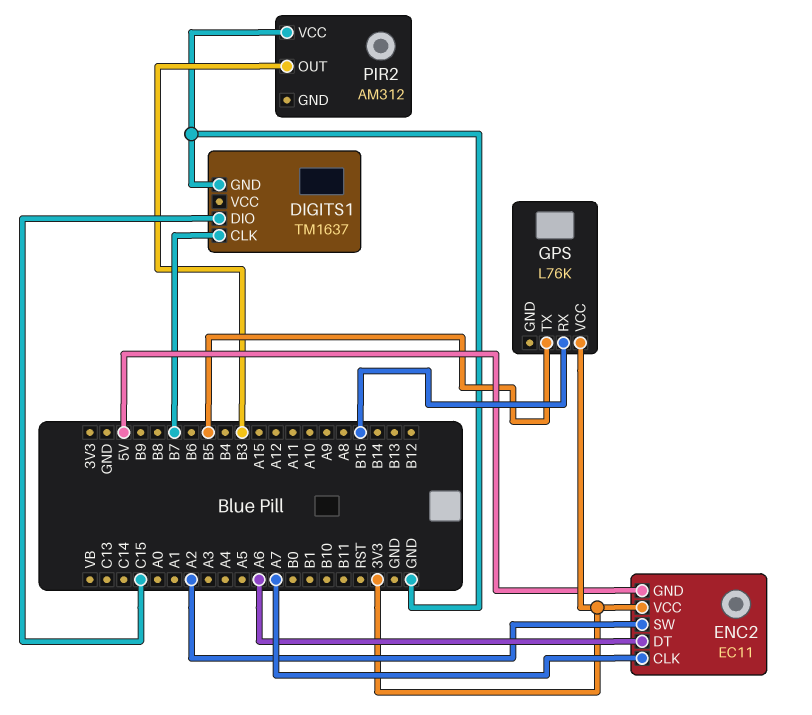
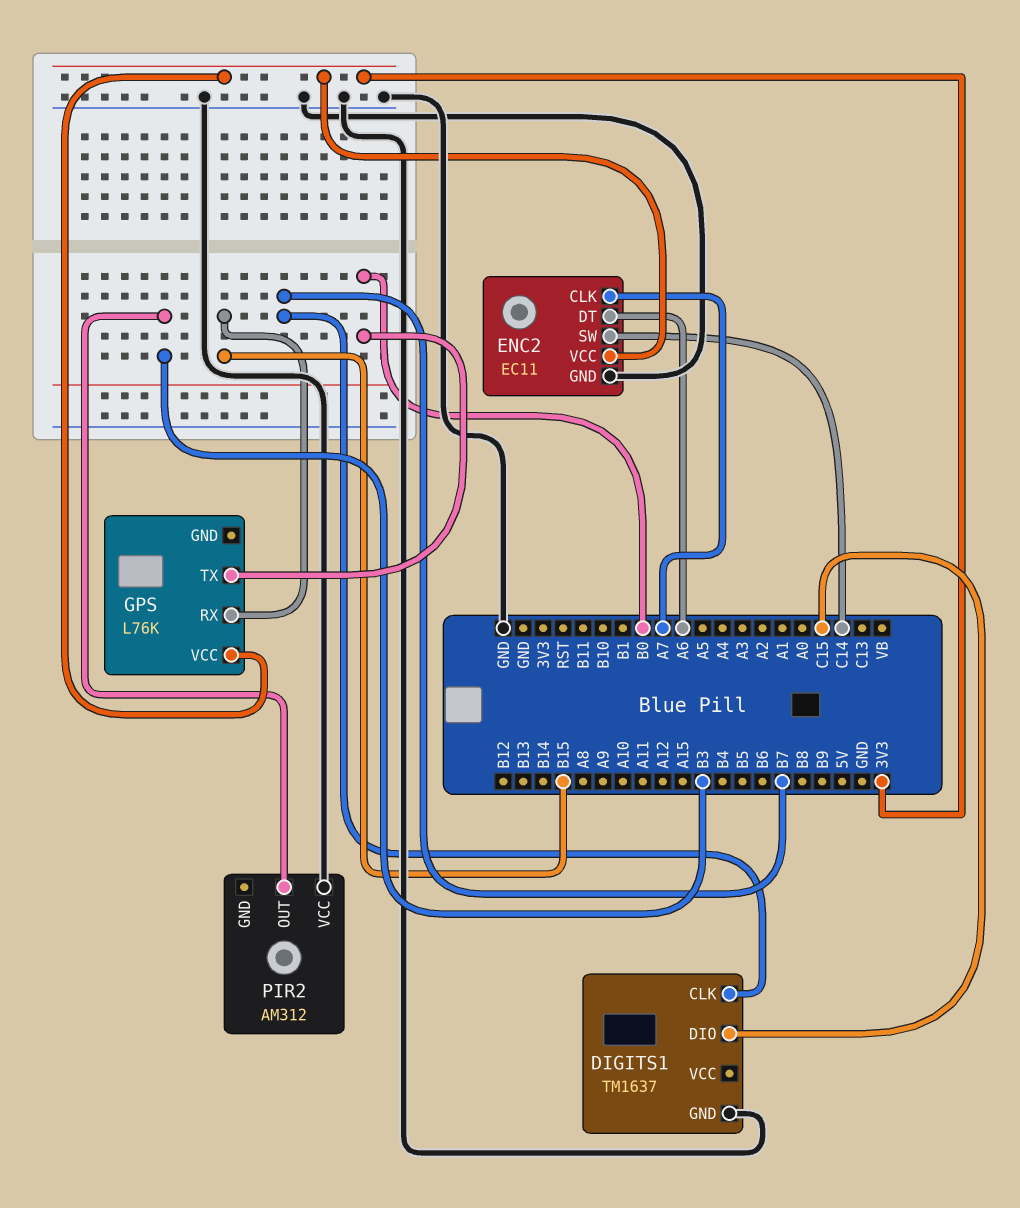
ENC2 pin GND: 5V -> GND
ENC2 pin SW: A2 -> C14
GPS pin TX: B5 -> B0

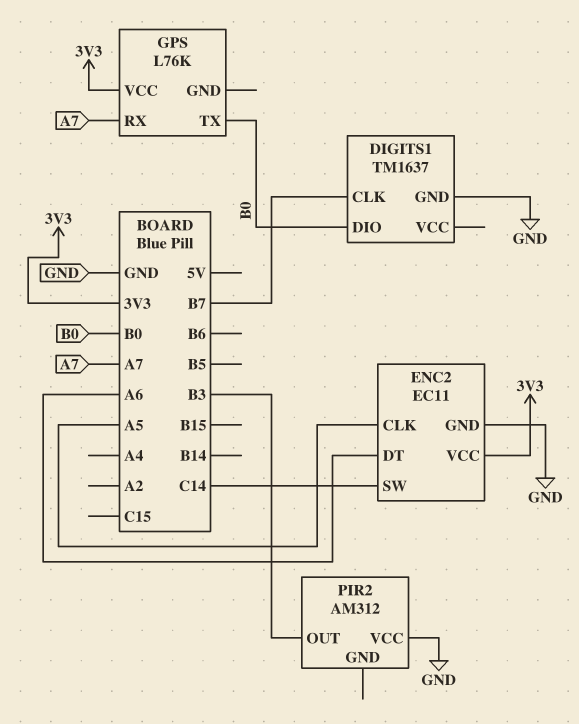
DIGITS1 pin DIO: C15 -> B0
ENC2 pin CLK: A7 -> A5
GPS pin RX: B15 -> A7

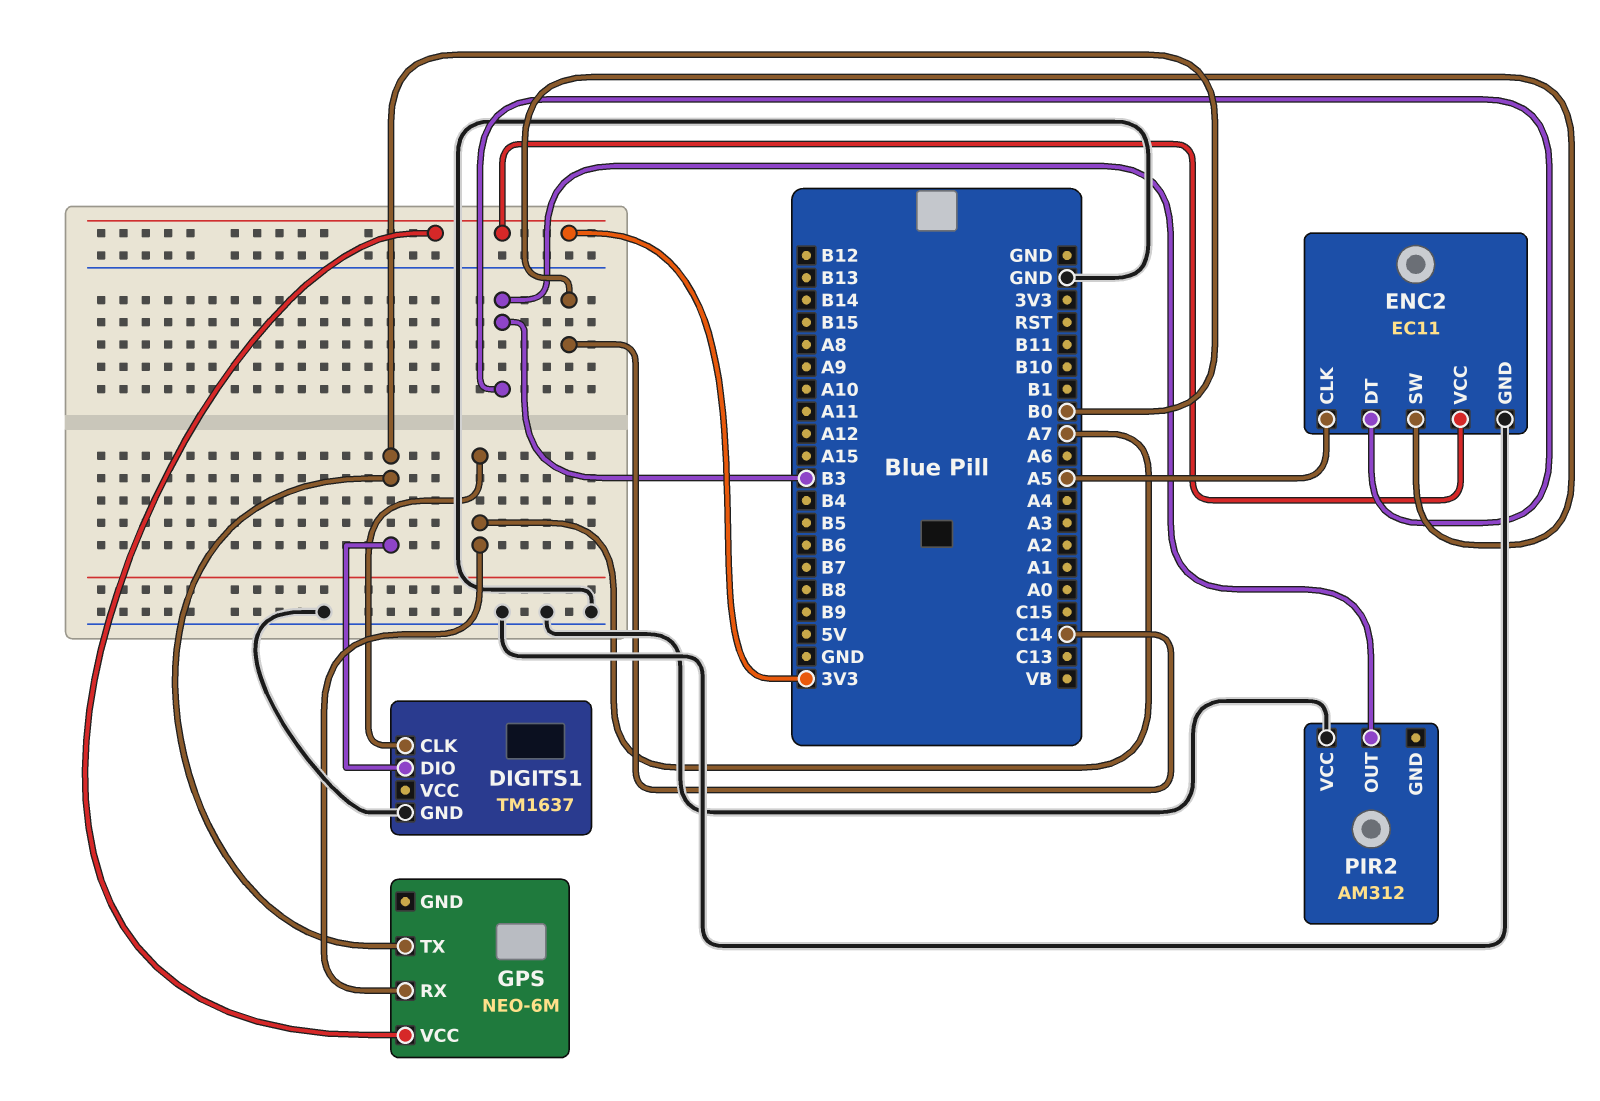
DIGITS1 pin CLK: B7 -> A7
ENC2 pin DT: A6 -> B3
GPS: L76K -> NEO-6M

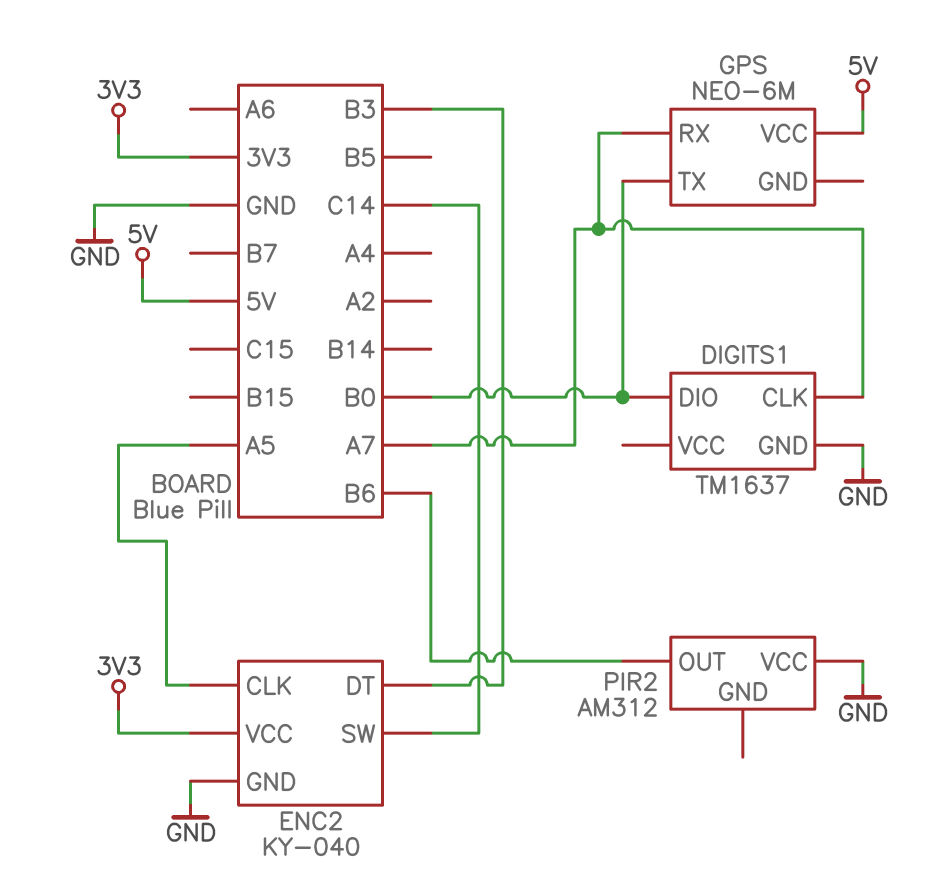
ENC2: EC11 -> KY-040
GPS pin VCC: 3V3 -> 5V
PIR2 pin OUT: B3 -> B6

